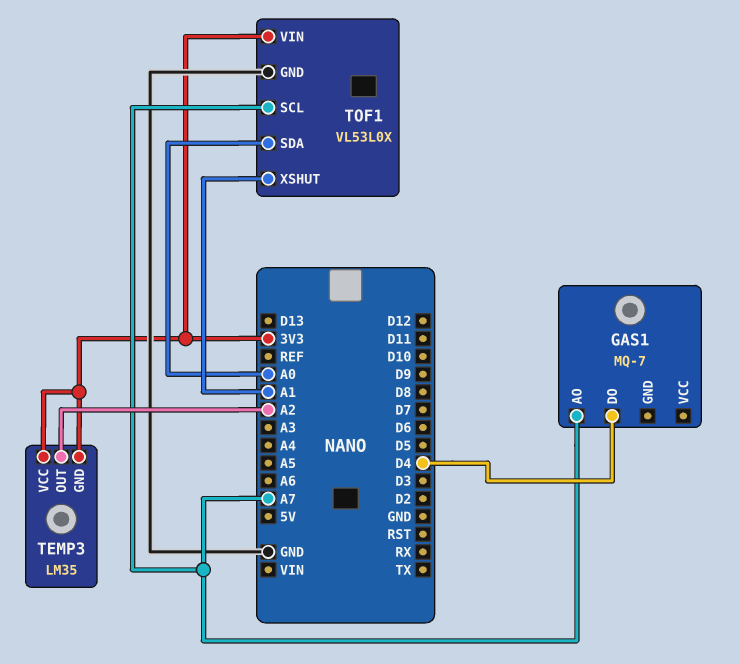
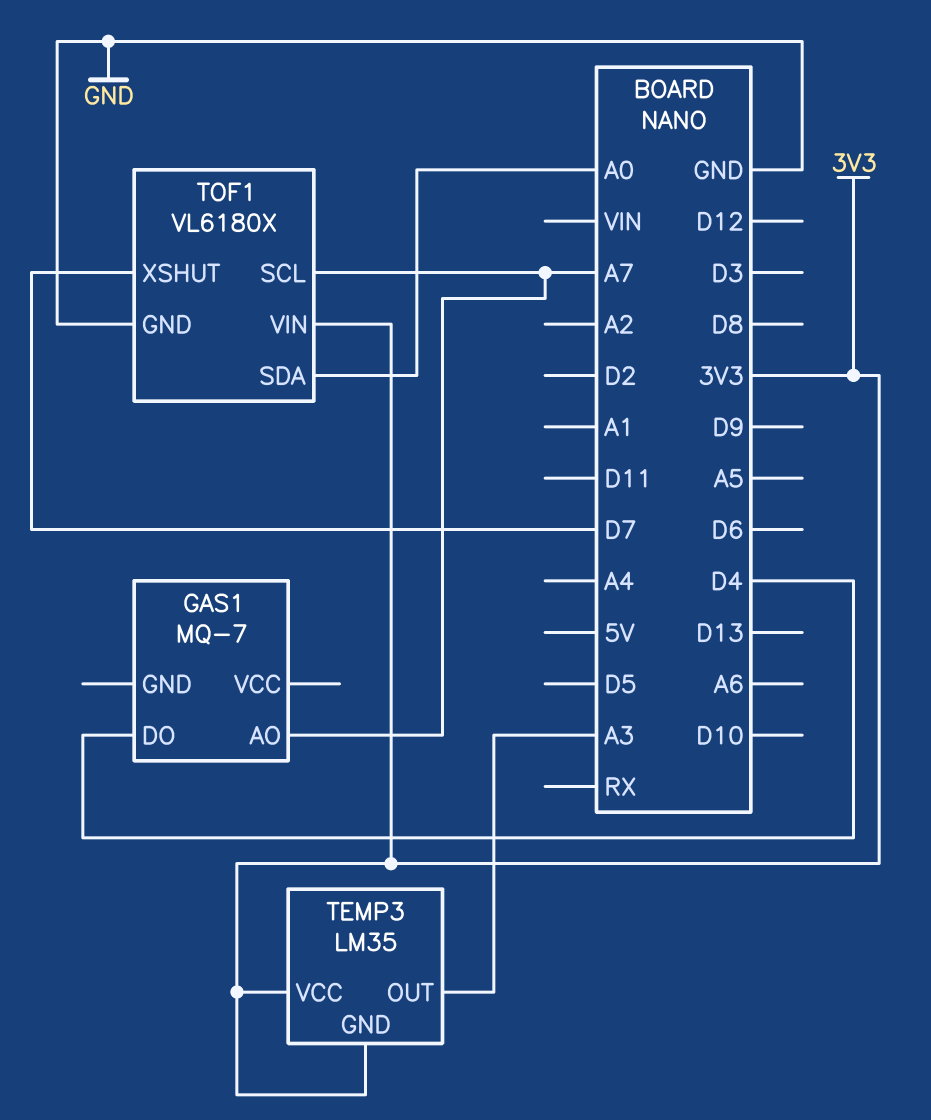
TEMP3 pin OUT: A2 -> A3
TOF1: VL53L0X -> VL6180X
TOF1 pin XSHUT: A1 -> D7

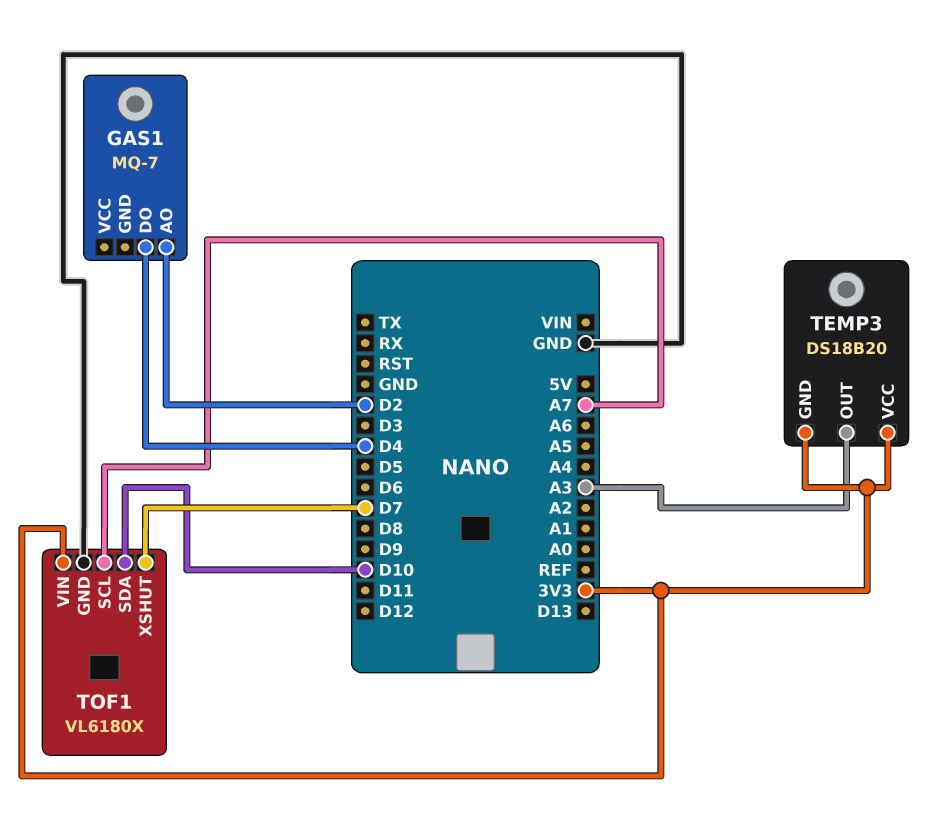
GAS1 pin AO: A7 -> D2
TEMP3: LM35 -> DS18B20
TOF1 pin SDA: A0 -> D10

